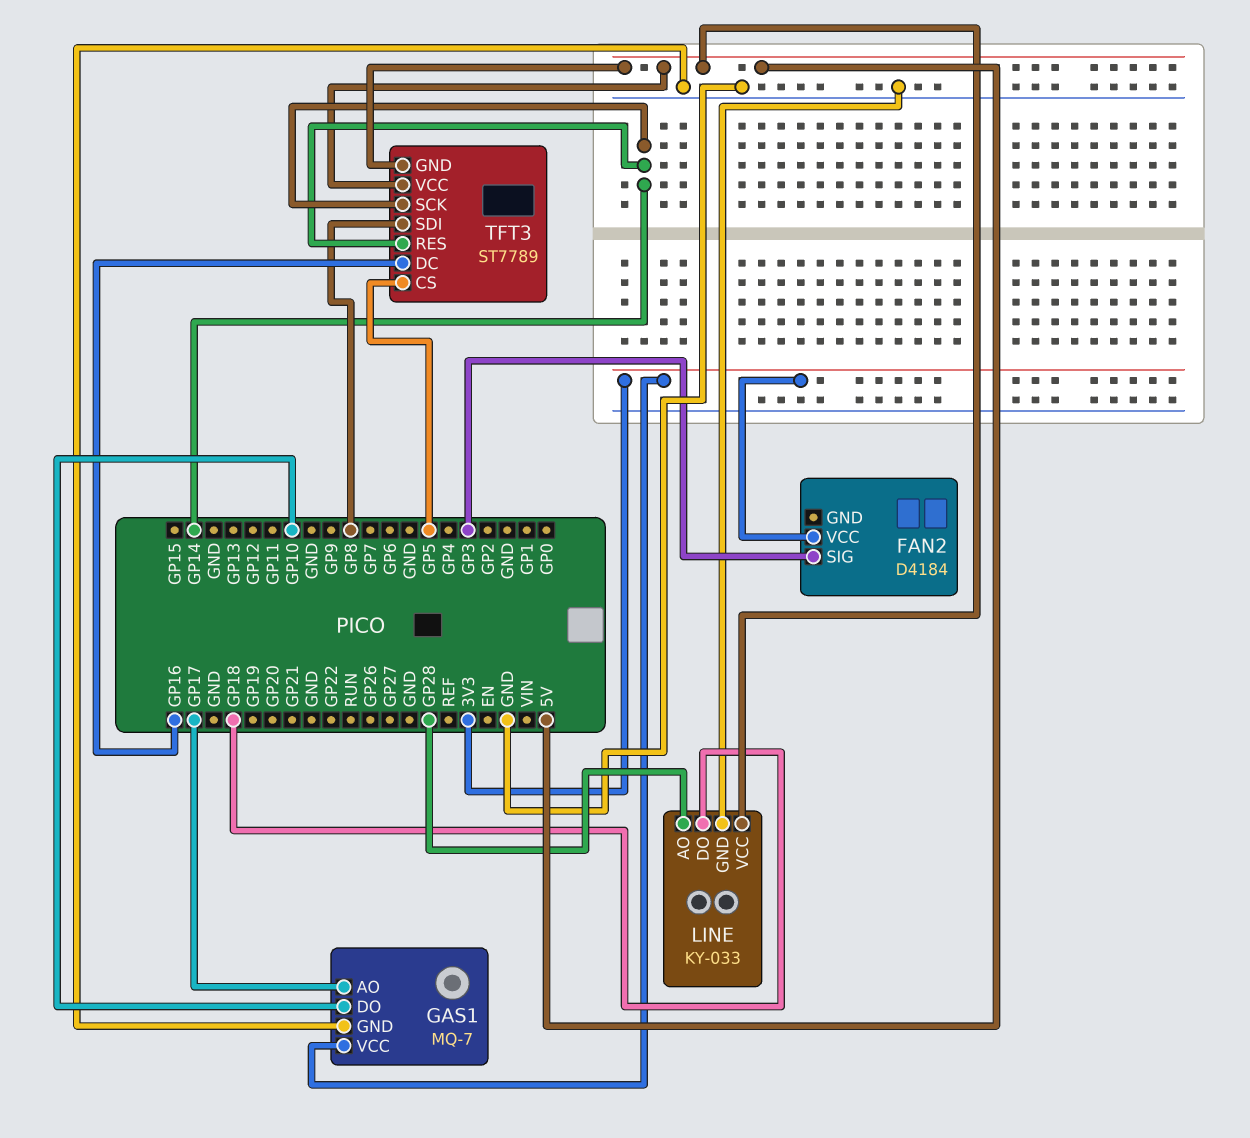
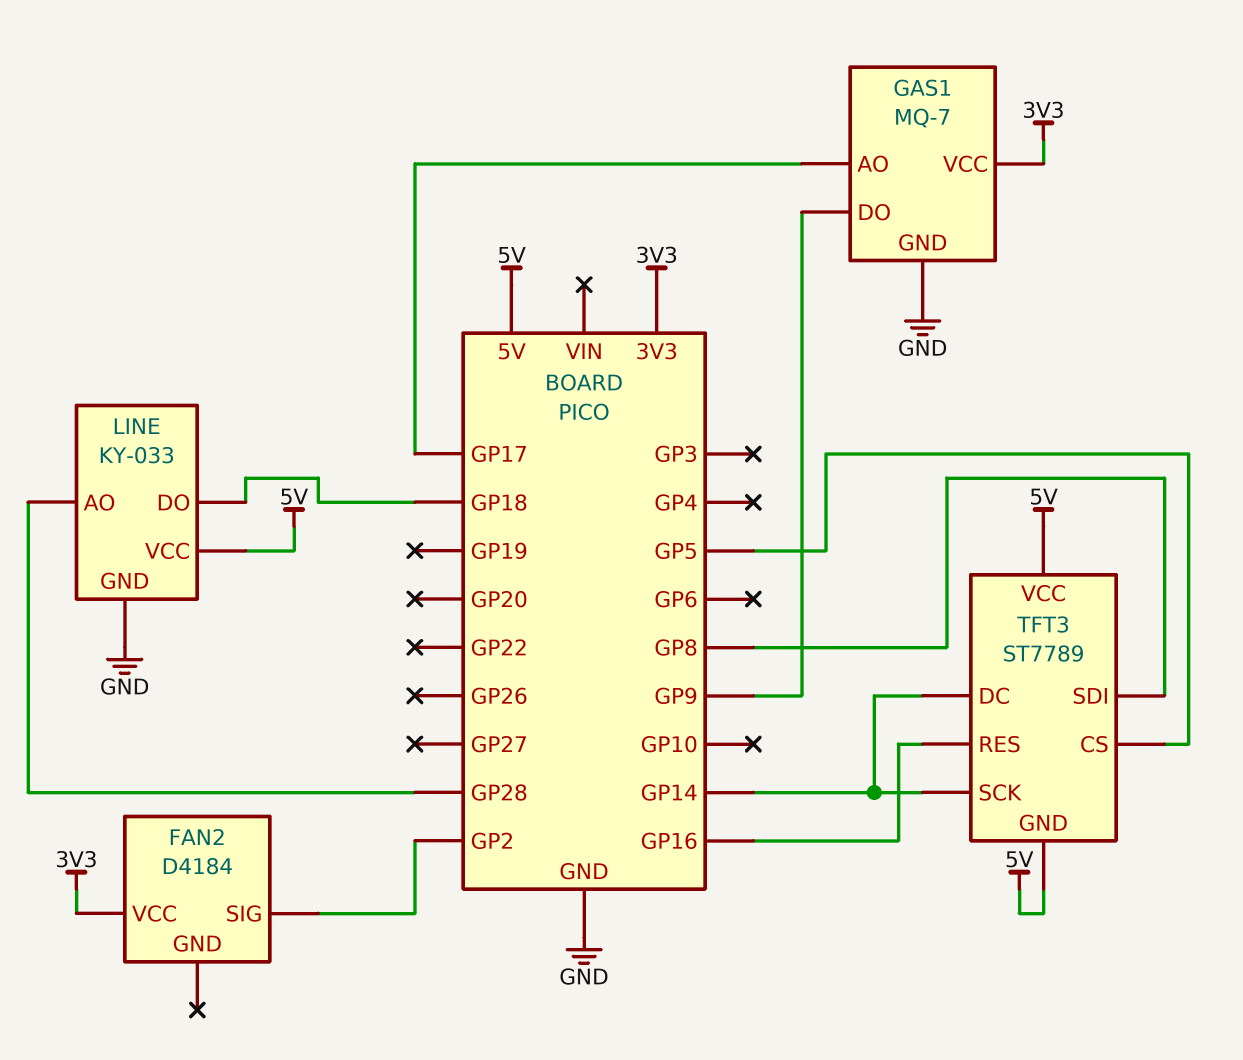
FAN2 pin SIG: GP3 -> GP2
GAS1 pin DO: GP10 -> GP9
TFT3 pin DC: GP16 -> GP14
TFT3 pin RES: GP14 -> GP16

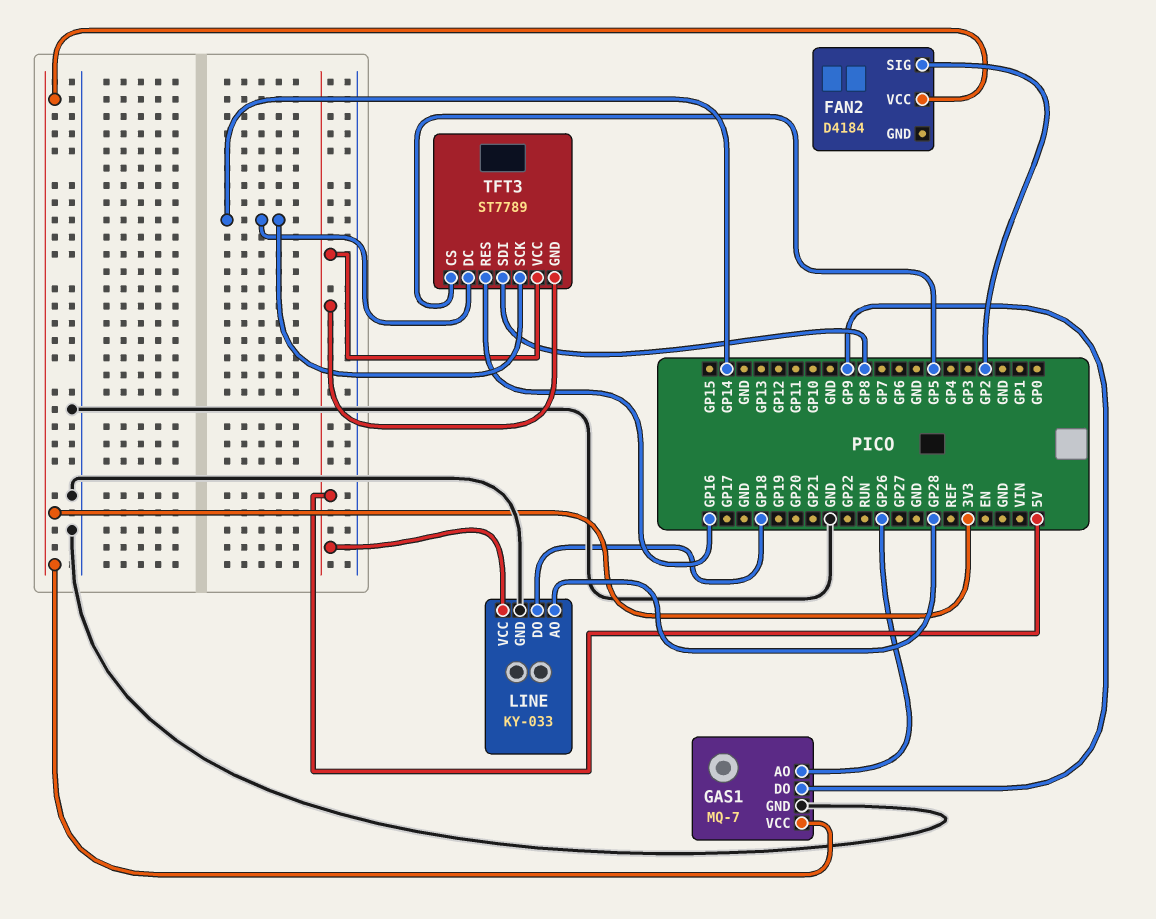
GAS1 pin AO: GP17 -> GP26

